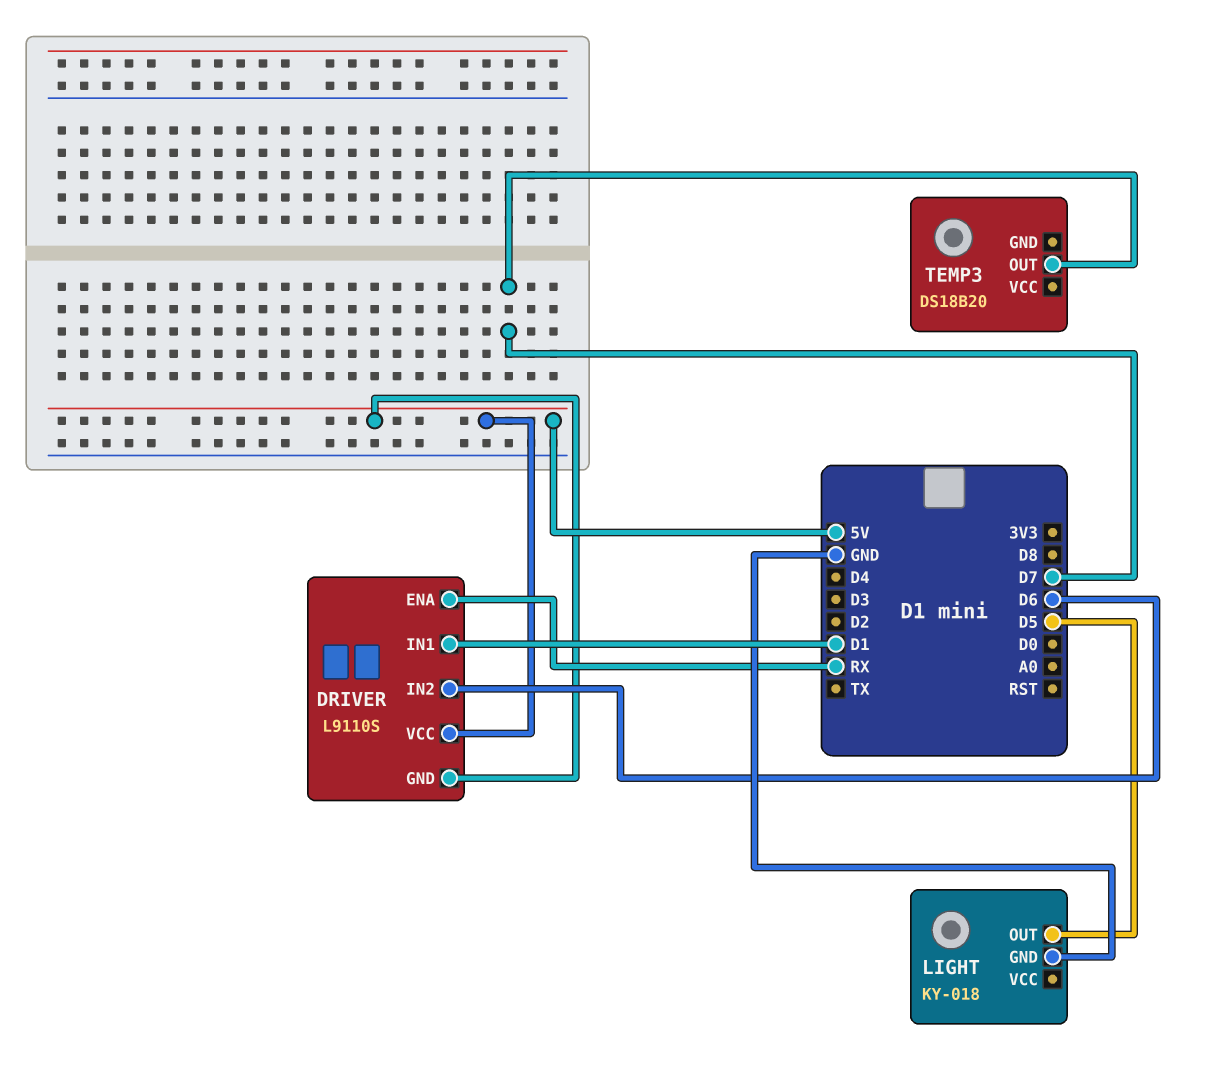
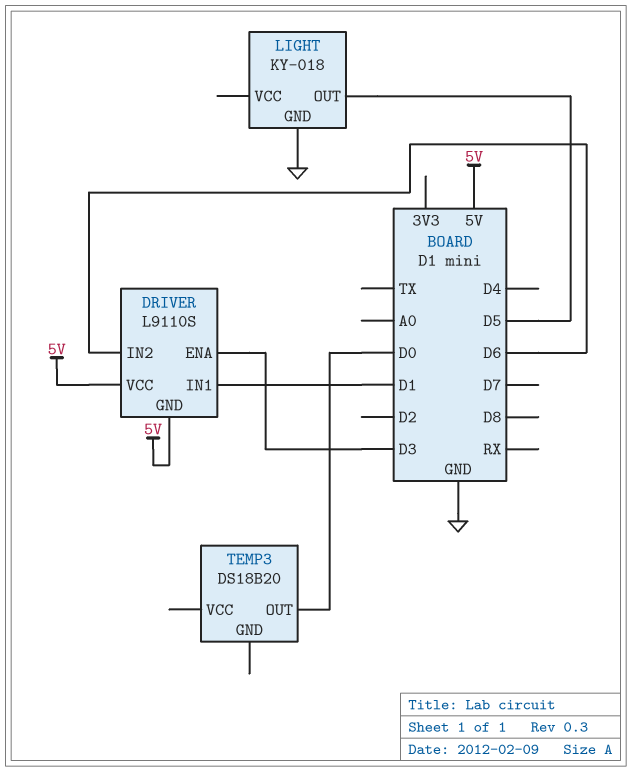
DRIVER pin ENA: RX -> D3
TEMP3 pin OUT: D7 -> D0

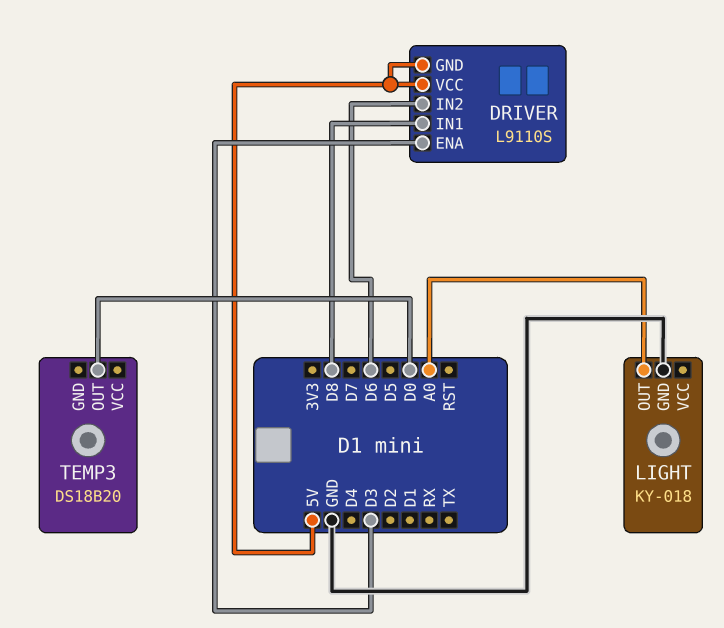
DRIVER pin IN1: D1 -> D8
LIGHT pin OUT: D5 -> A0

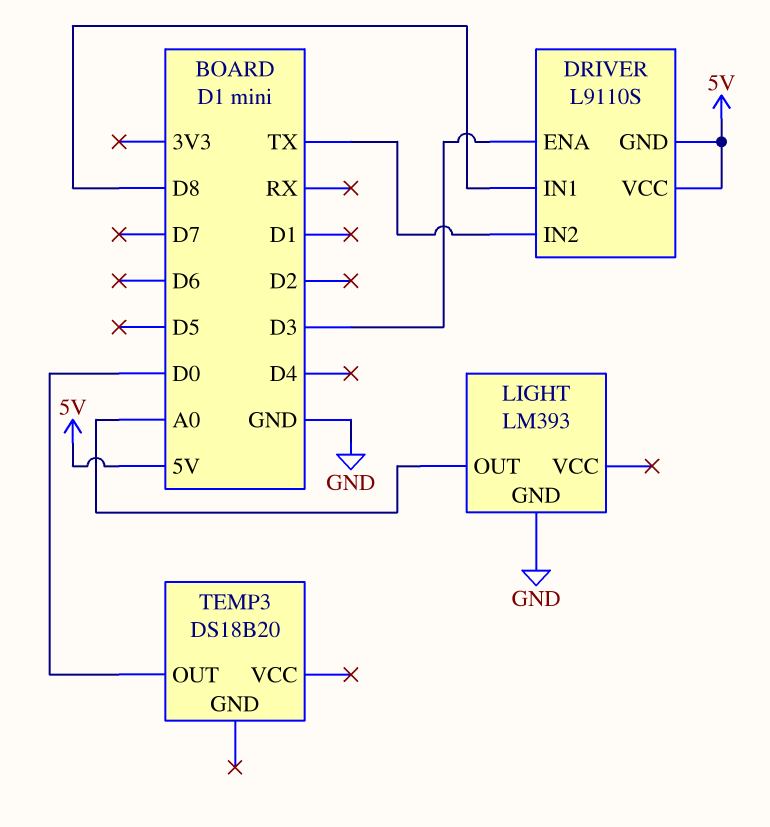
DRIVER pin IN2: D6 -> TX
LIGHT: KY-018 -> LM393

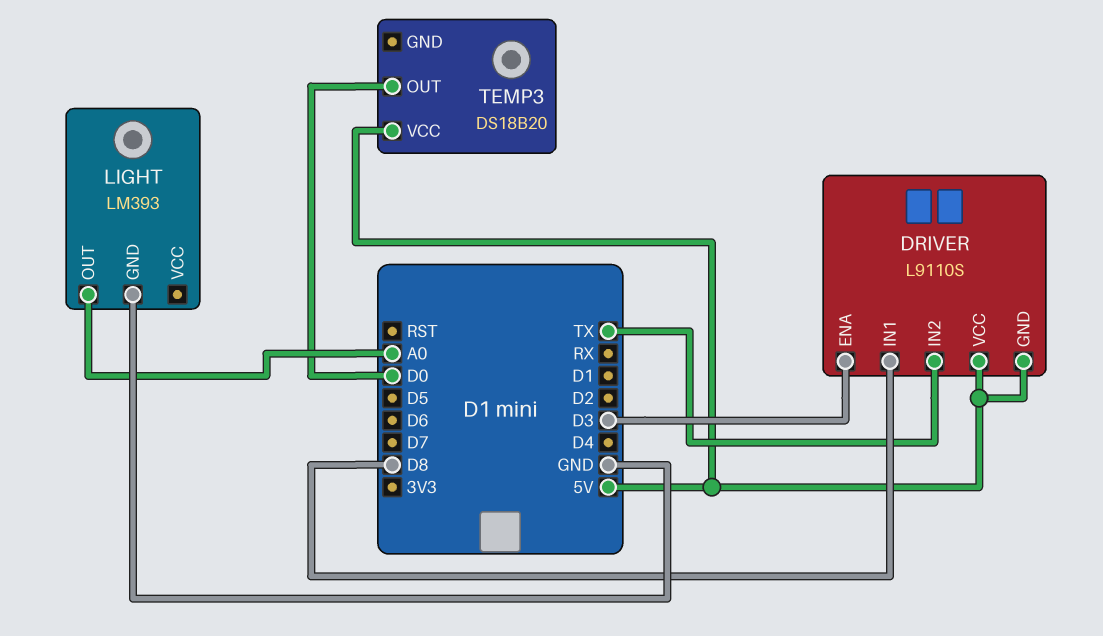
TEMP3 pin VCC: none -> 5V

